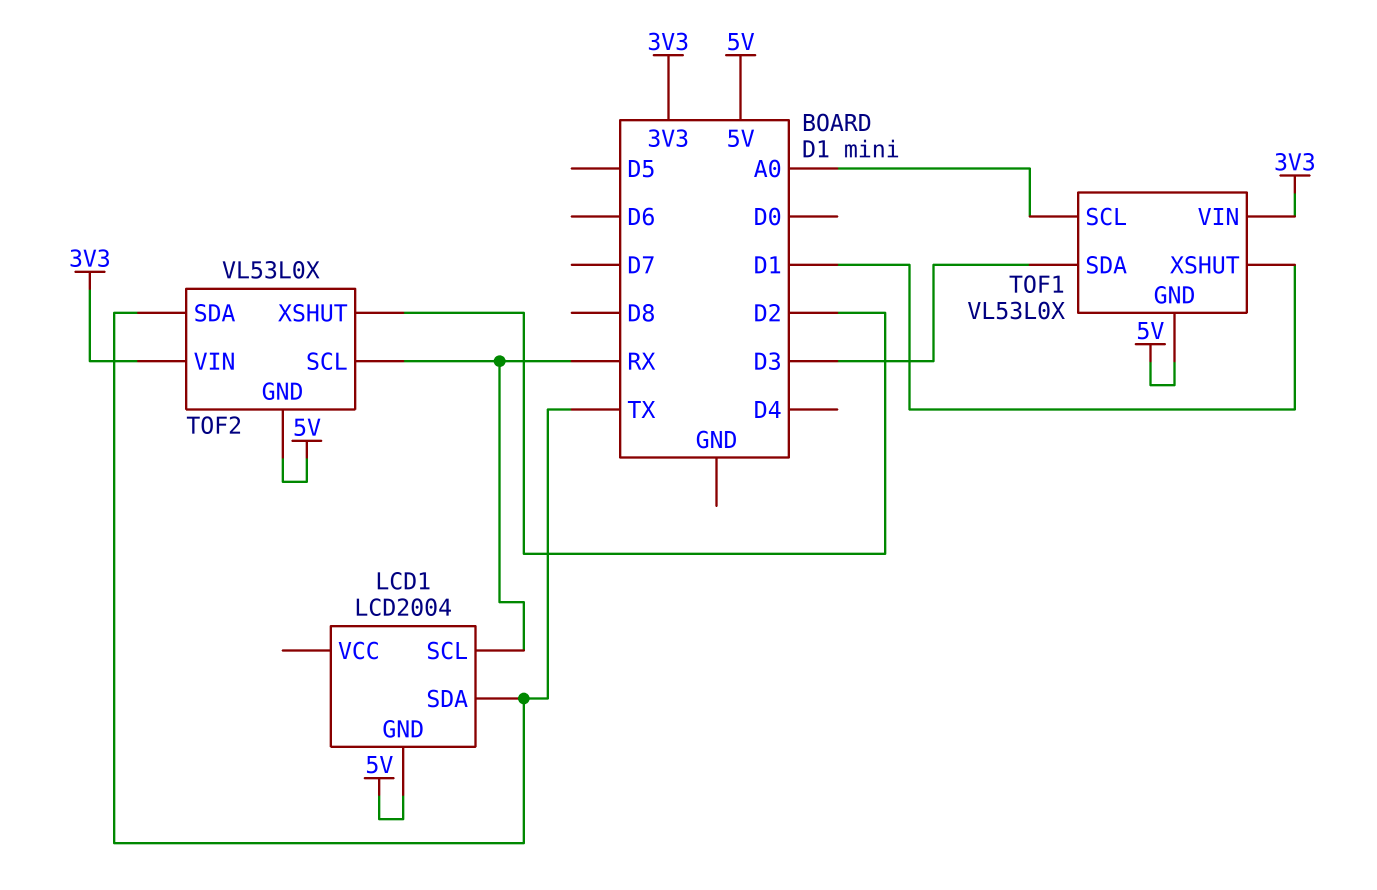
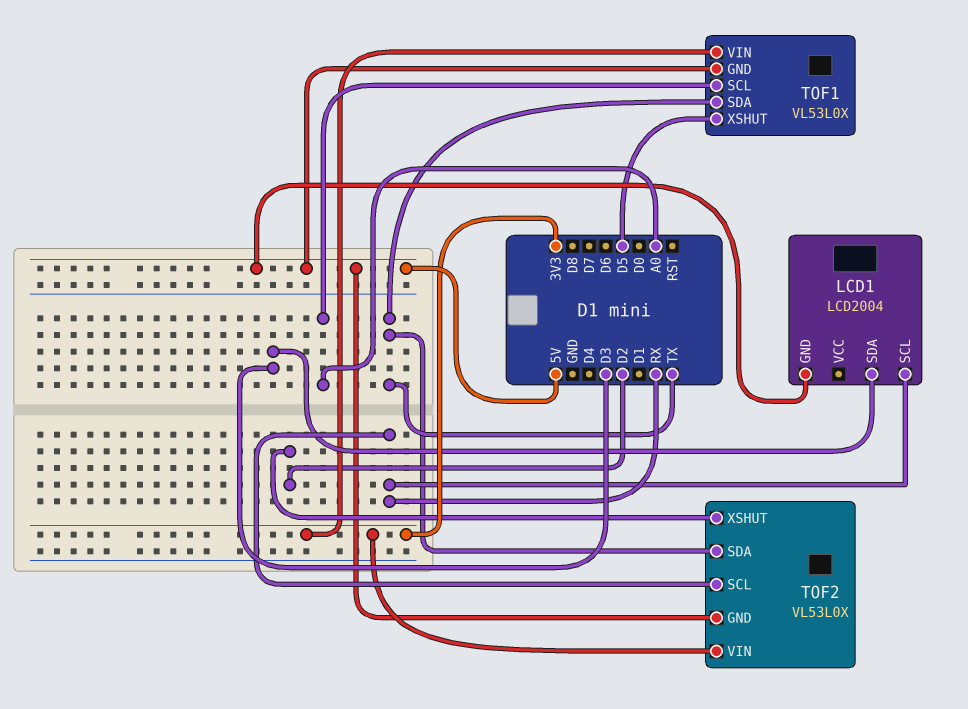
LCD1 pin SDA: TX -> D3
TOF1 pin SDA: D3 -> TX
TOF1 pin XSHUT: D1 -> D5

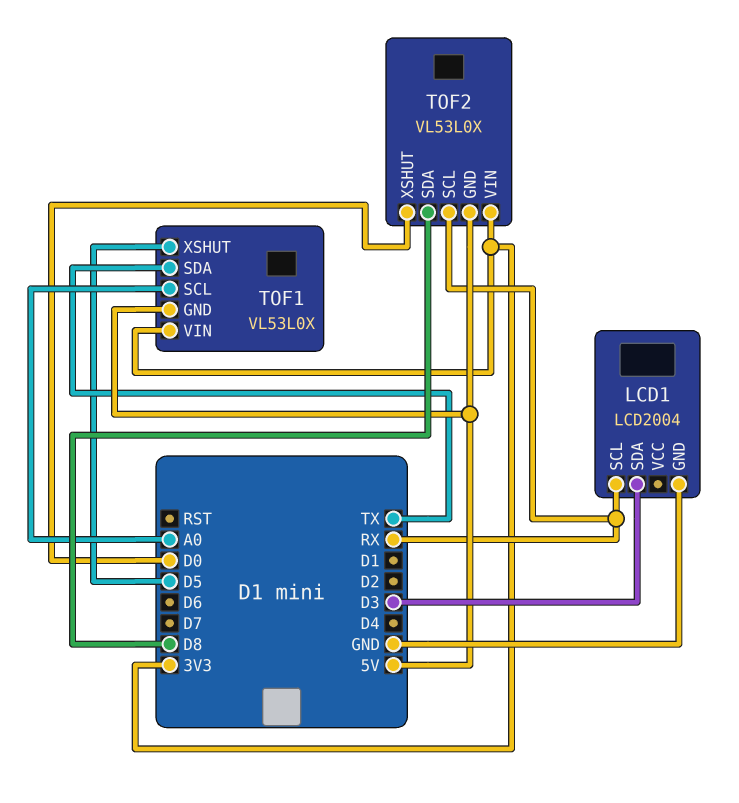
LCD1 pin GND: 5V -> GND
TOF2 pin SDA: TX -> D8
TOF2 pin XSHUT: D2 -> D0

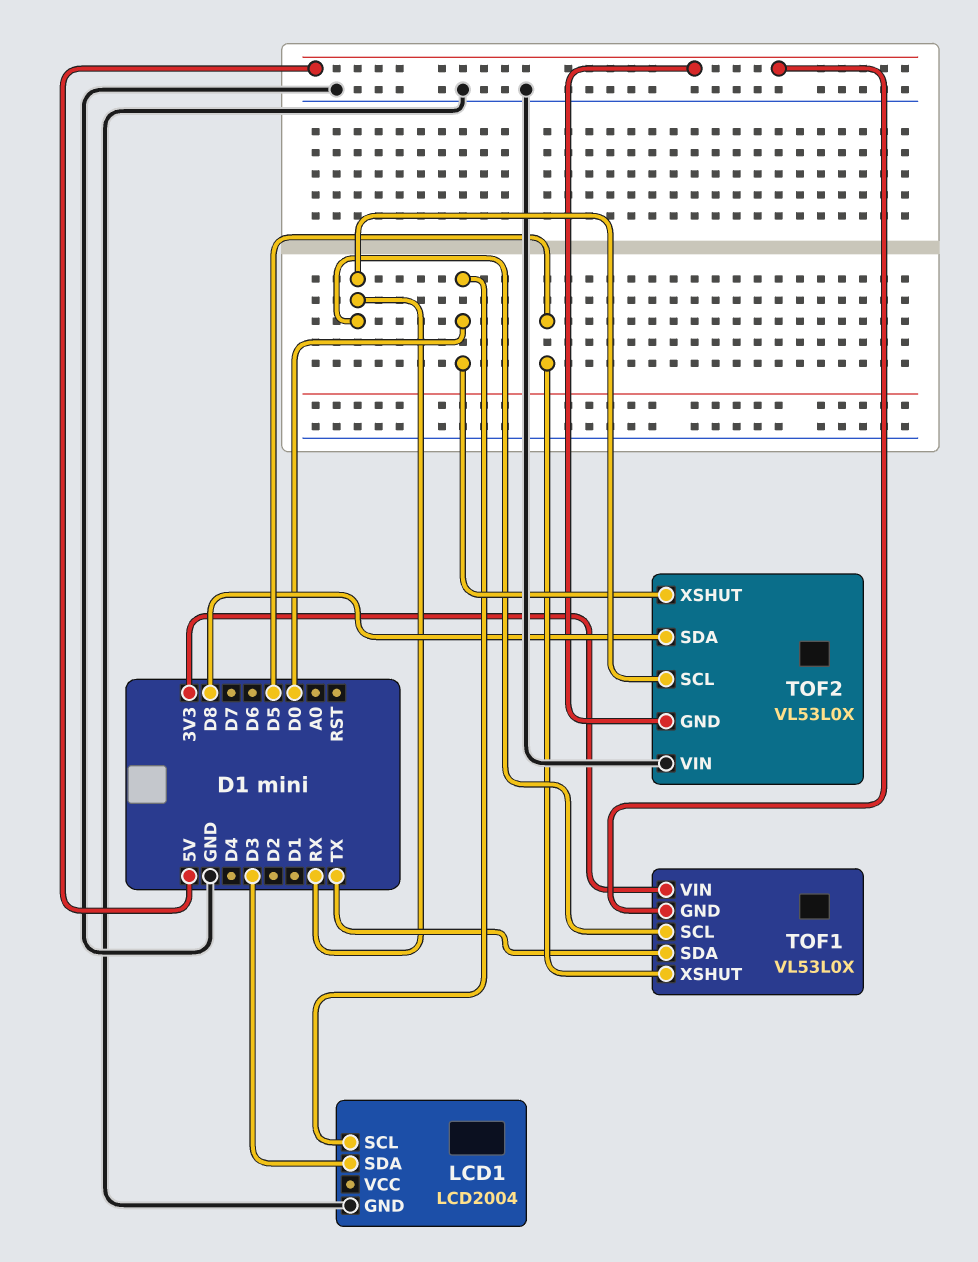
LCD1 pin SCL: RX -> D0
TOF1 pin SCL: A0 -> RX
TOF2 pin VIN: 3V3 -> GND

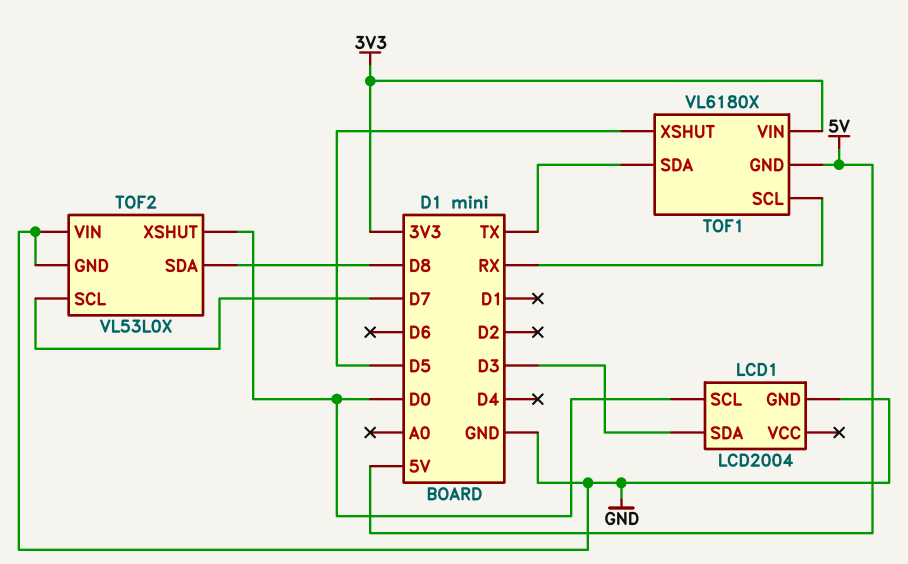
TOF1: VL53L0X -> VL6180X
TOF2 pin GND: 5V -> GND
TOF2 pin SCL: RX -> D7

